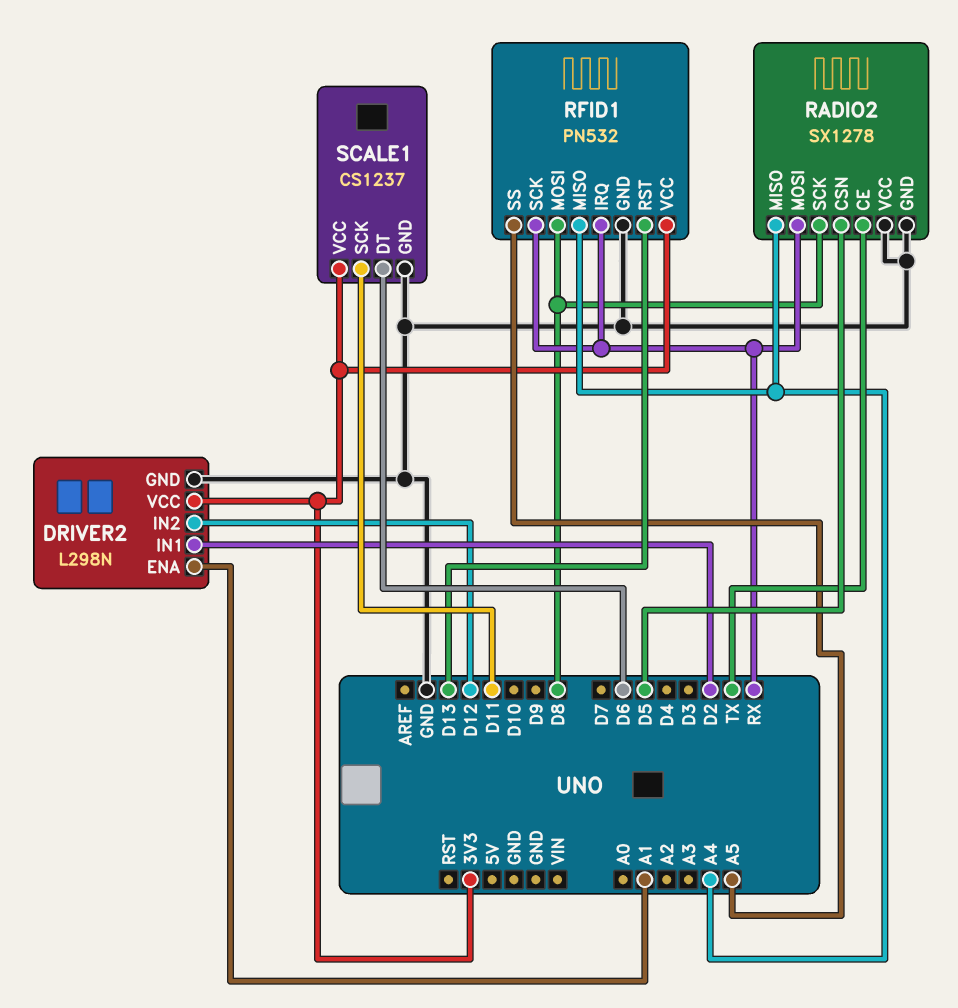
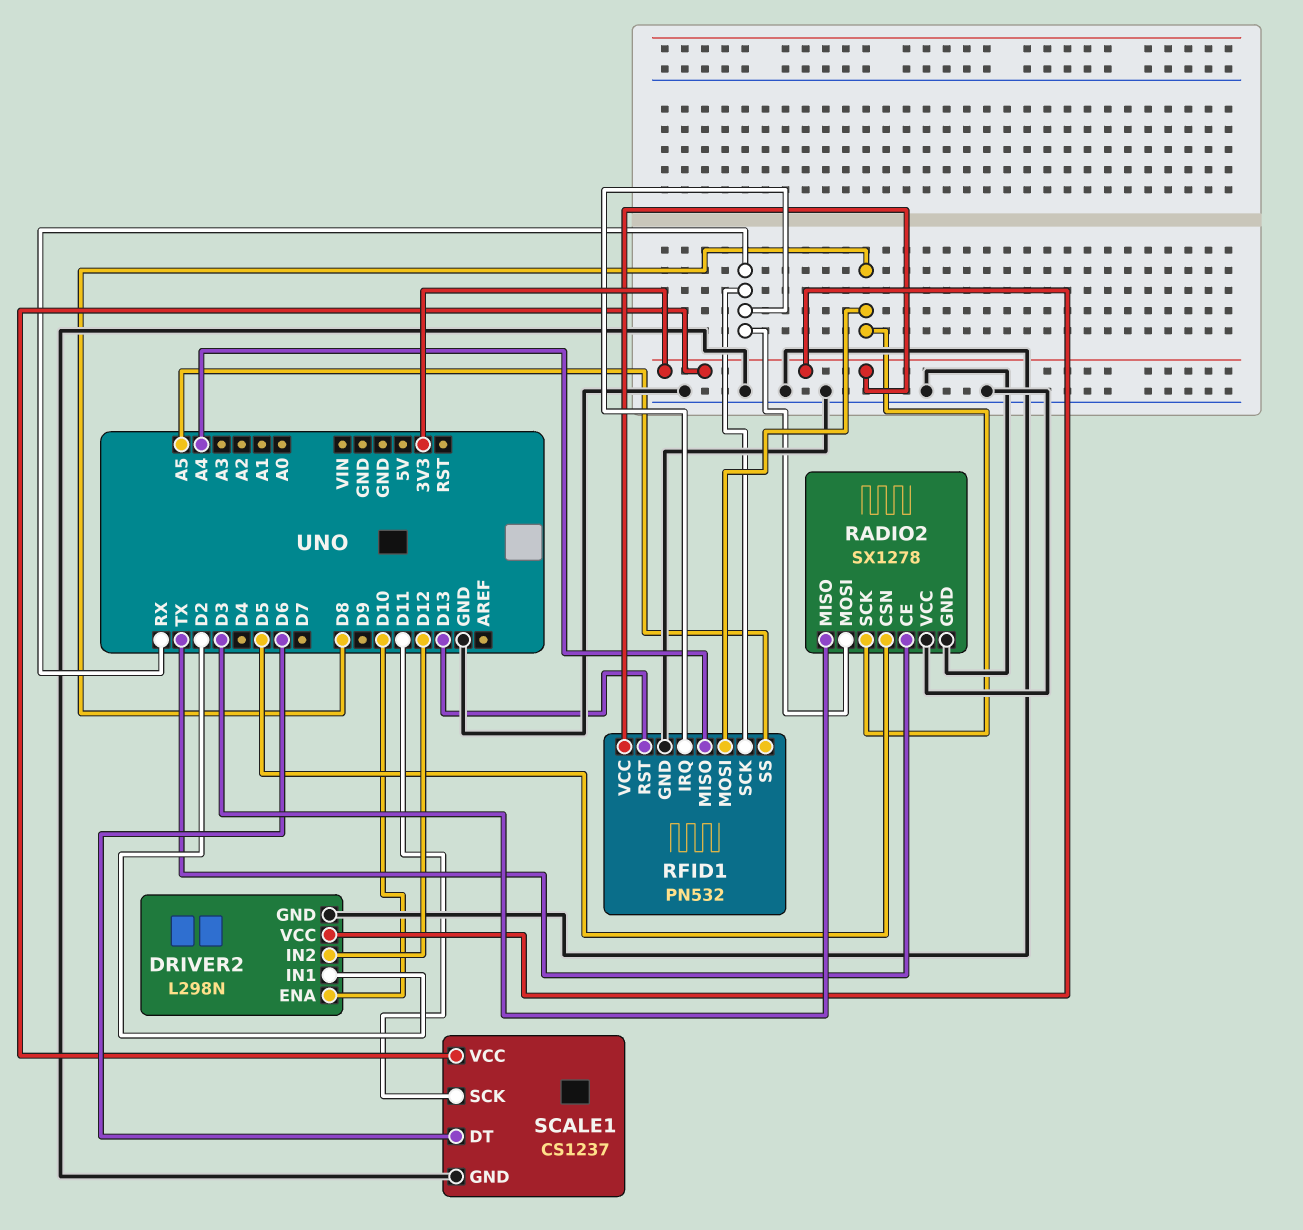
DRIVER2 pin ENA: A1 -> D10
RADIO2 pin MISO: A4 -> D3

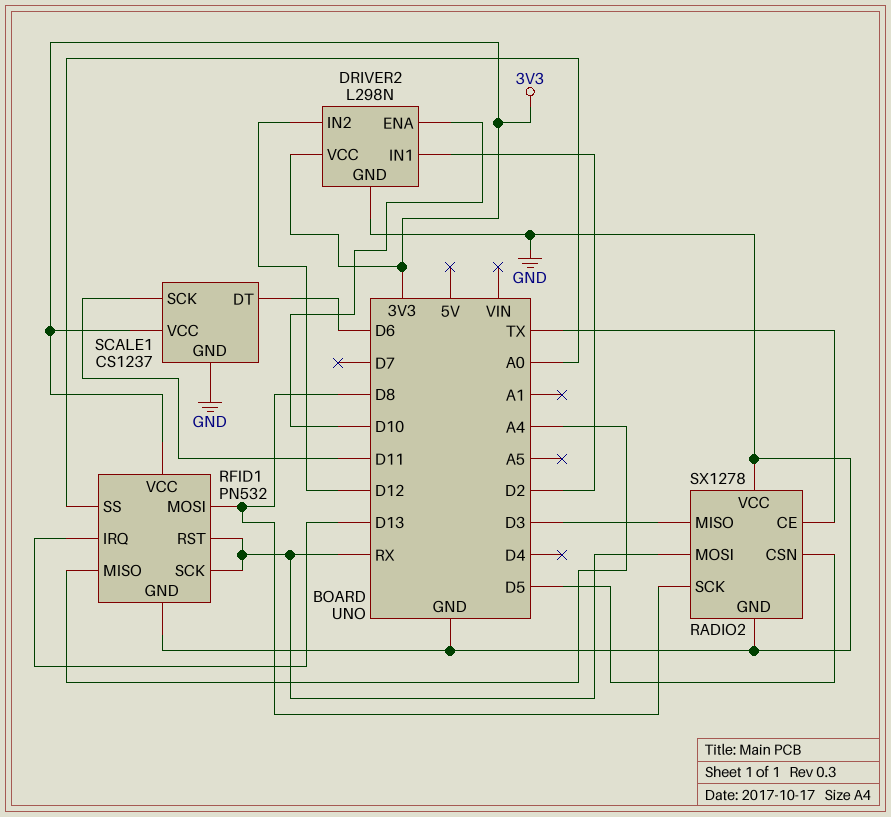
RFID1 pin IRQ: RX -> D13
RFID1 pin RST: D13 -> RX
RFID1 pin SS: A5 -> A0

